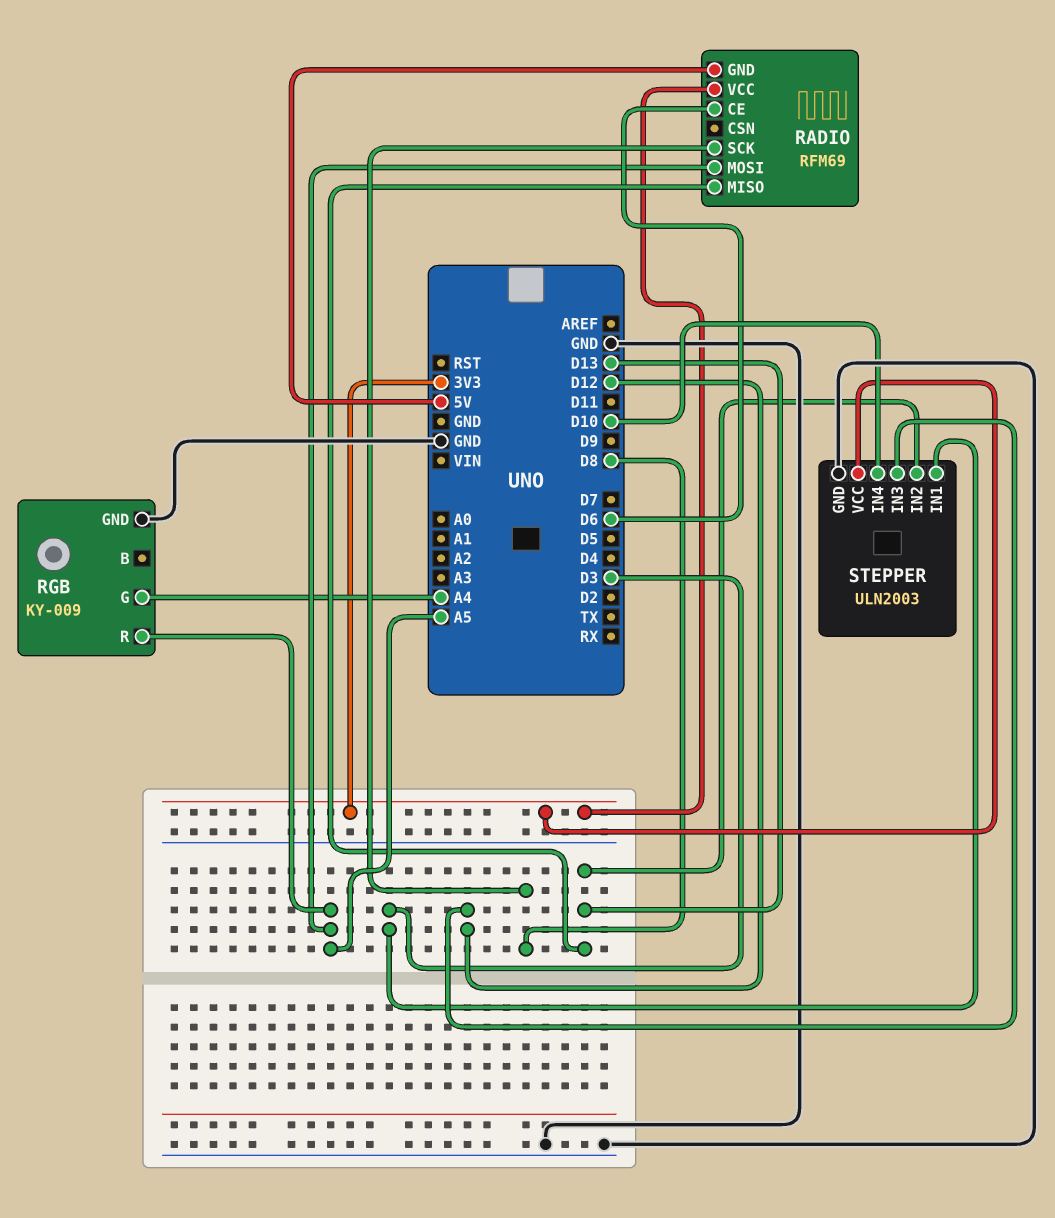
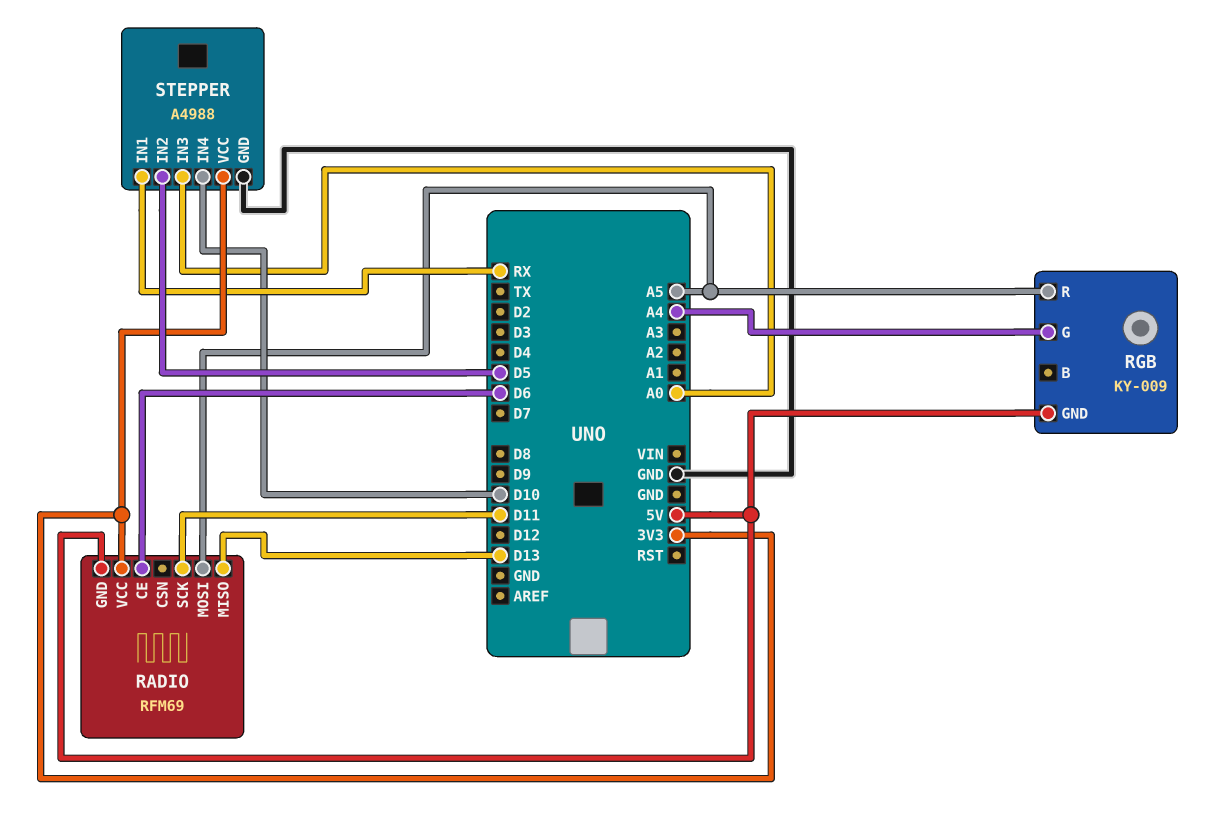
RADIO pin SCK: D8 -> D11
RGB pin GND: GND -> 5V
STEPPER: ULN2003 -> A4988
STEPPER pin IN1: D3 -> RX
STEPPER pin IN2: D13 -> D5
STEPPER pin IN3: D12 -> A0

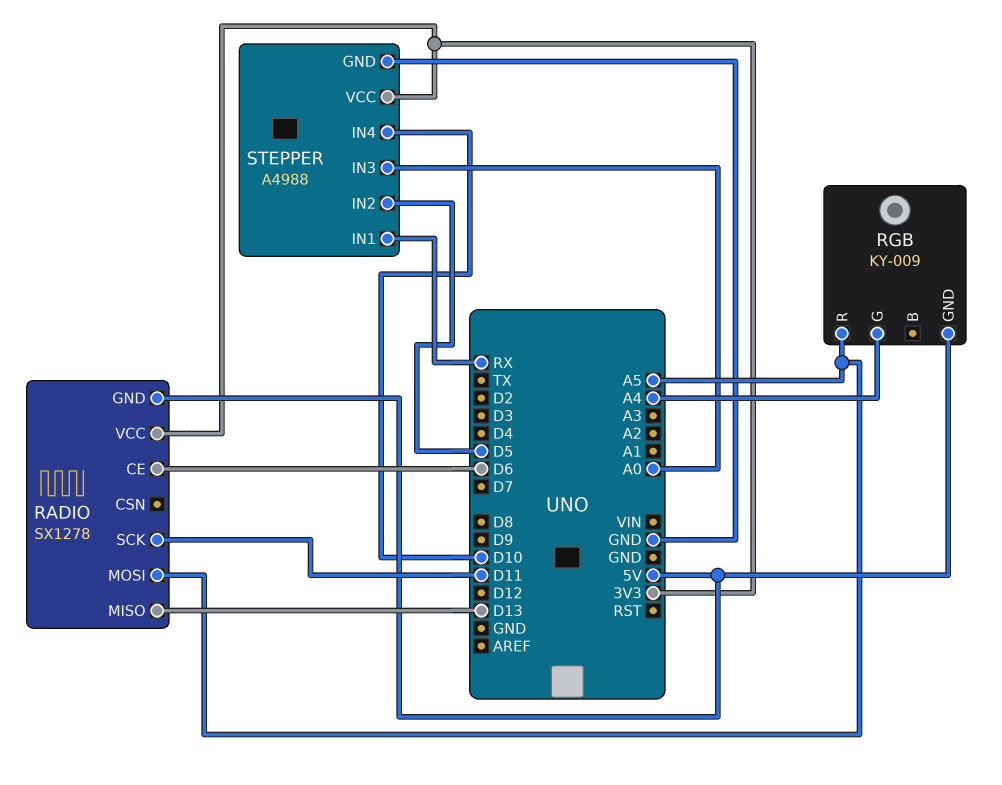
RADIO: RFM69 -> SX1278

